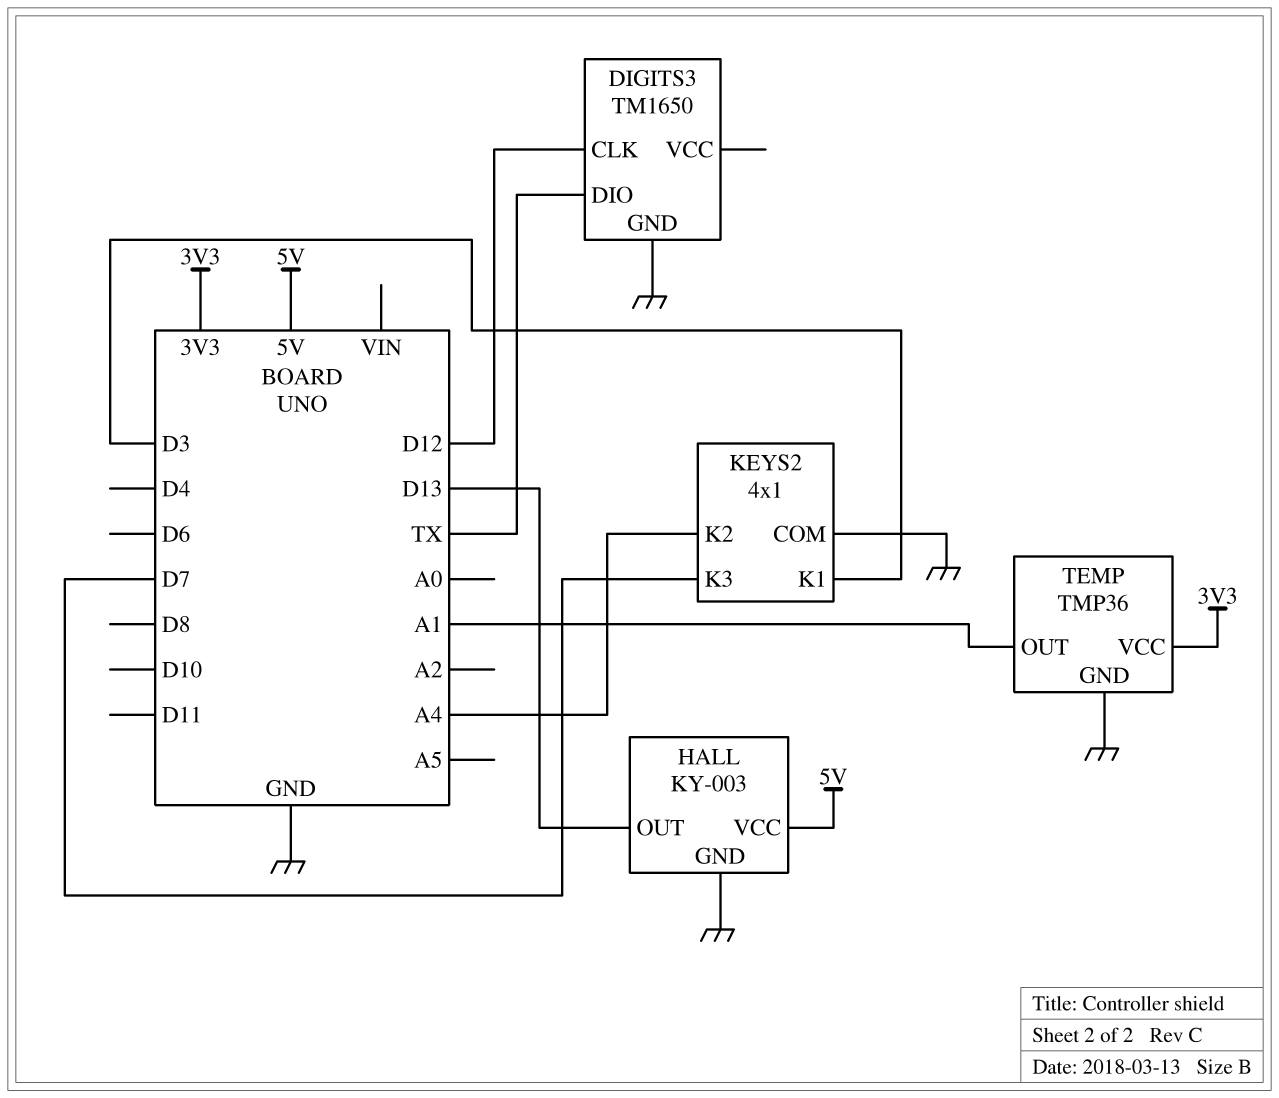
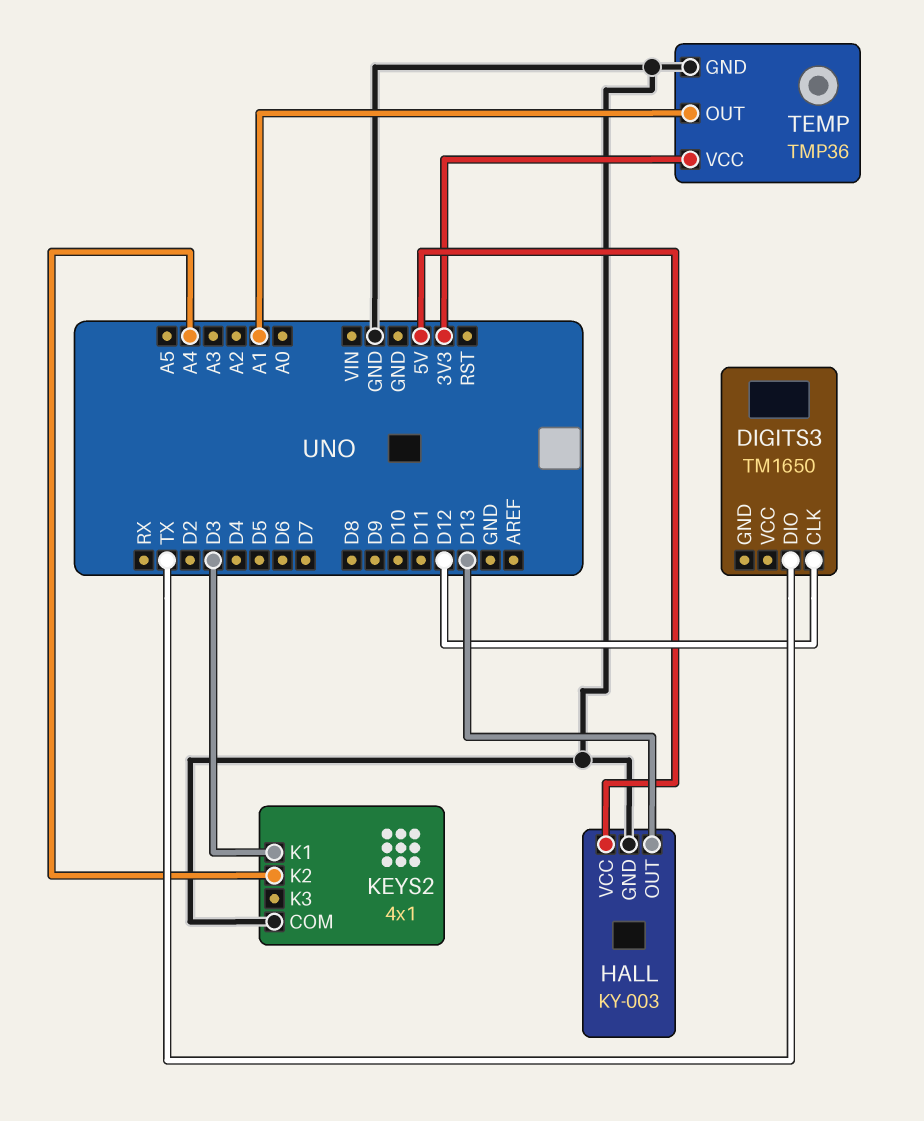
DIGITS3 pin GND: GND -> none
KEYS2 pin K3: D7 -> none

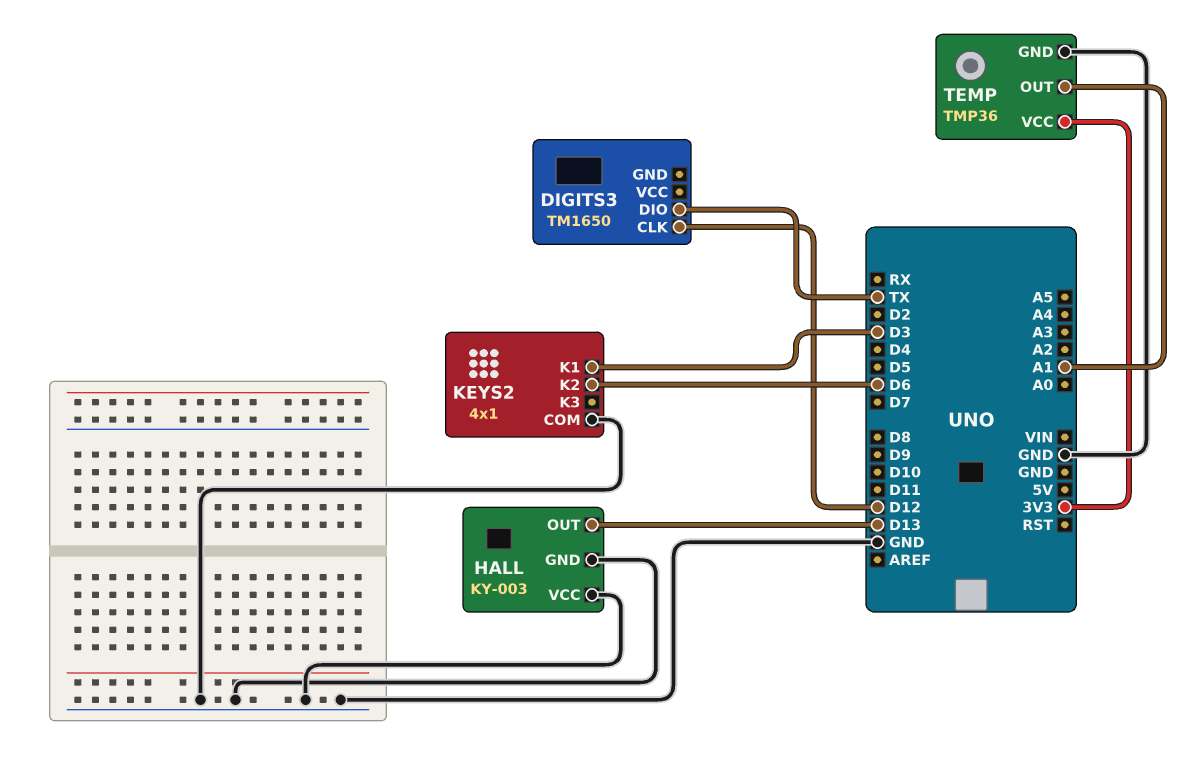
HALL pin VCC: 5V -> GND
KEYS2 pin K2: A4 -> D6

